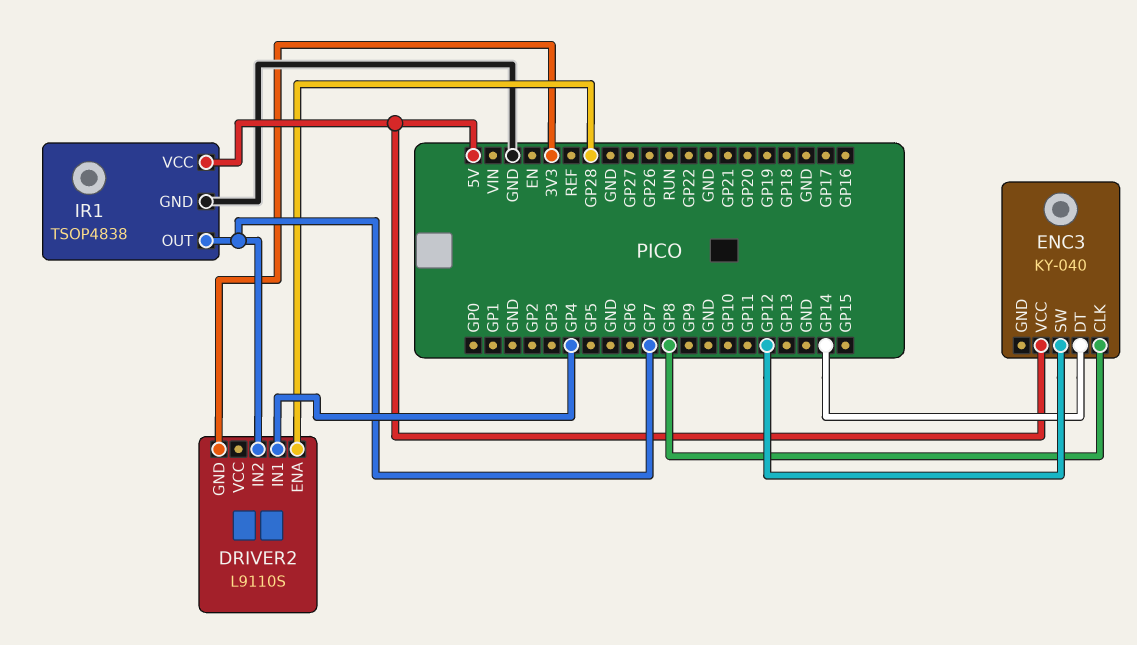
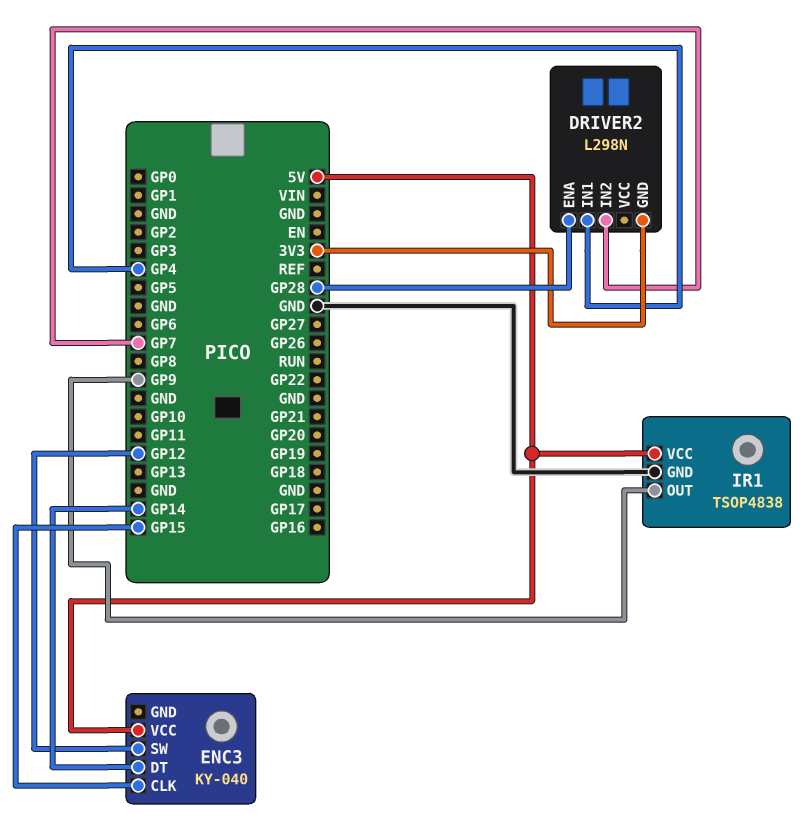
DRIVER2: L9110S -> L298N
ENC3 pin CLK: GP8 -> GP15
IR1 pin OUT: GP7 -> GP9

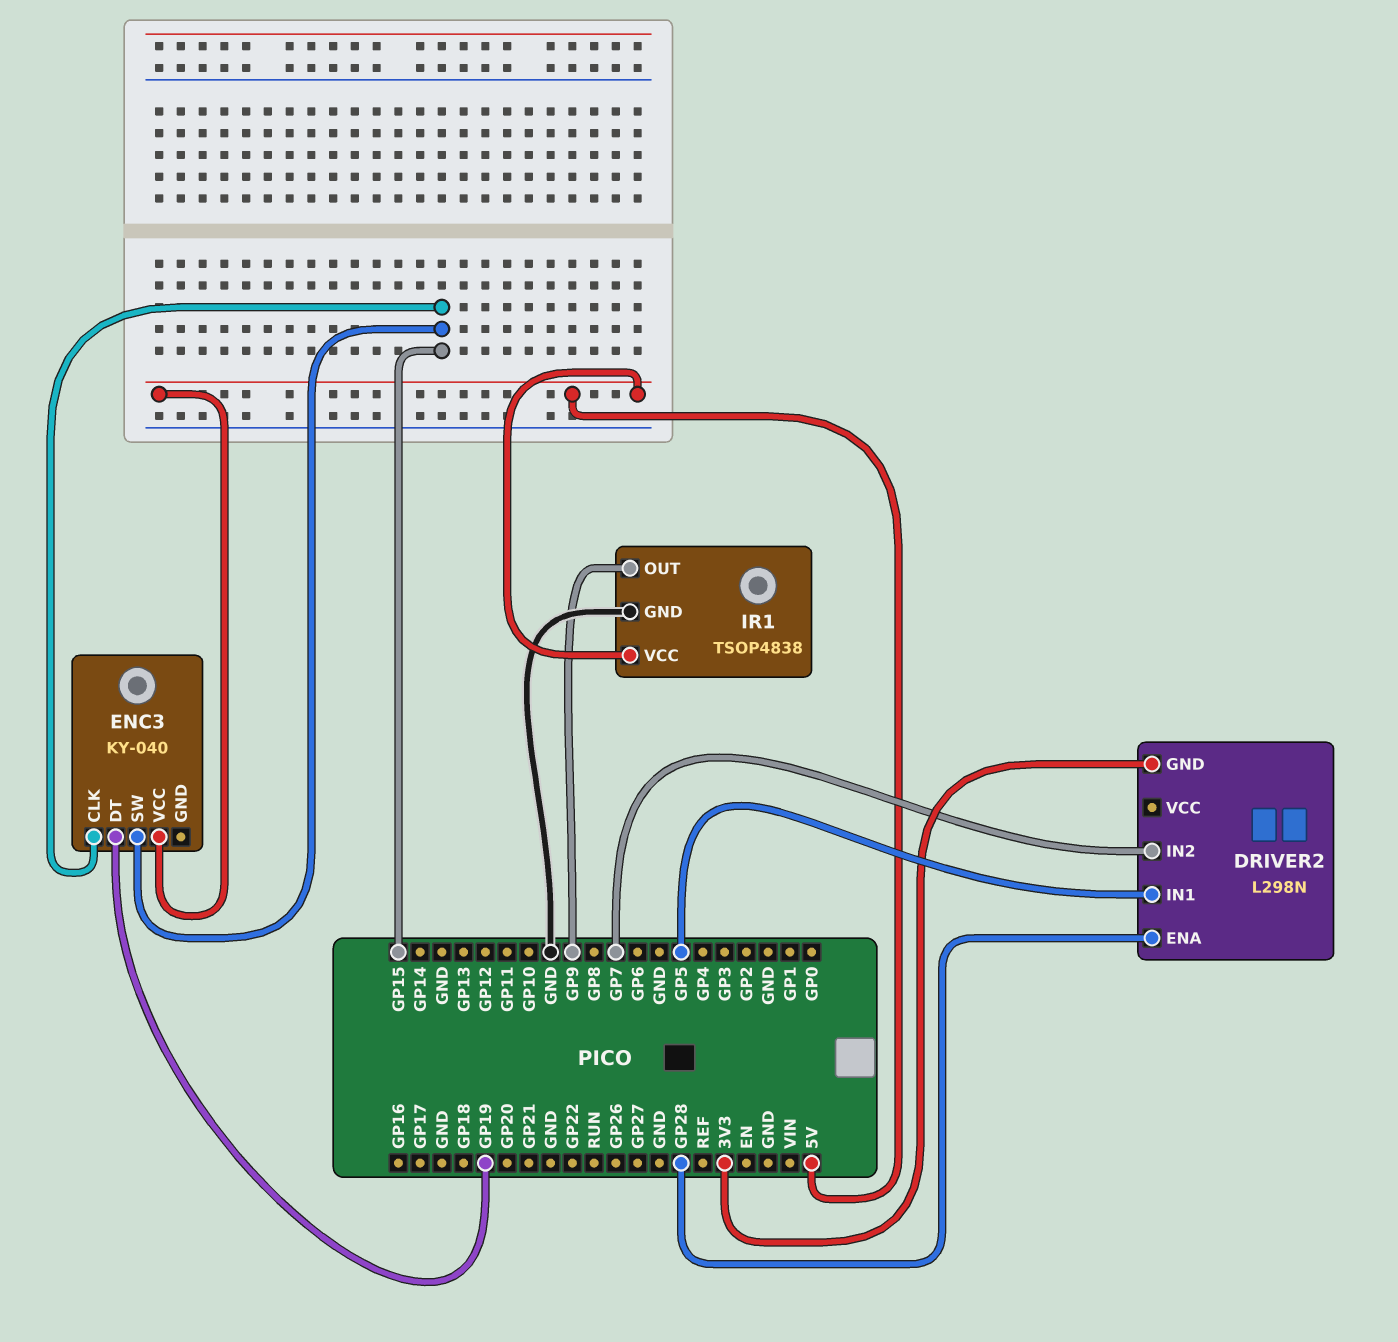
DRIVER2 pin IN1: GP4 -> GP5
ENC3 pin DT: GP14 -> GP19
ENC3 pin SW: GP12 -> GP15

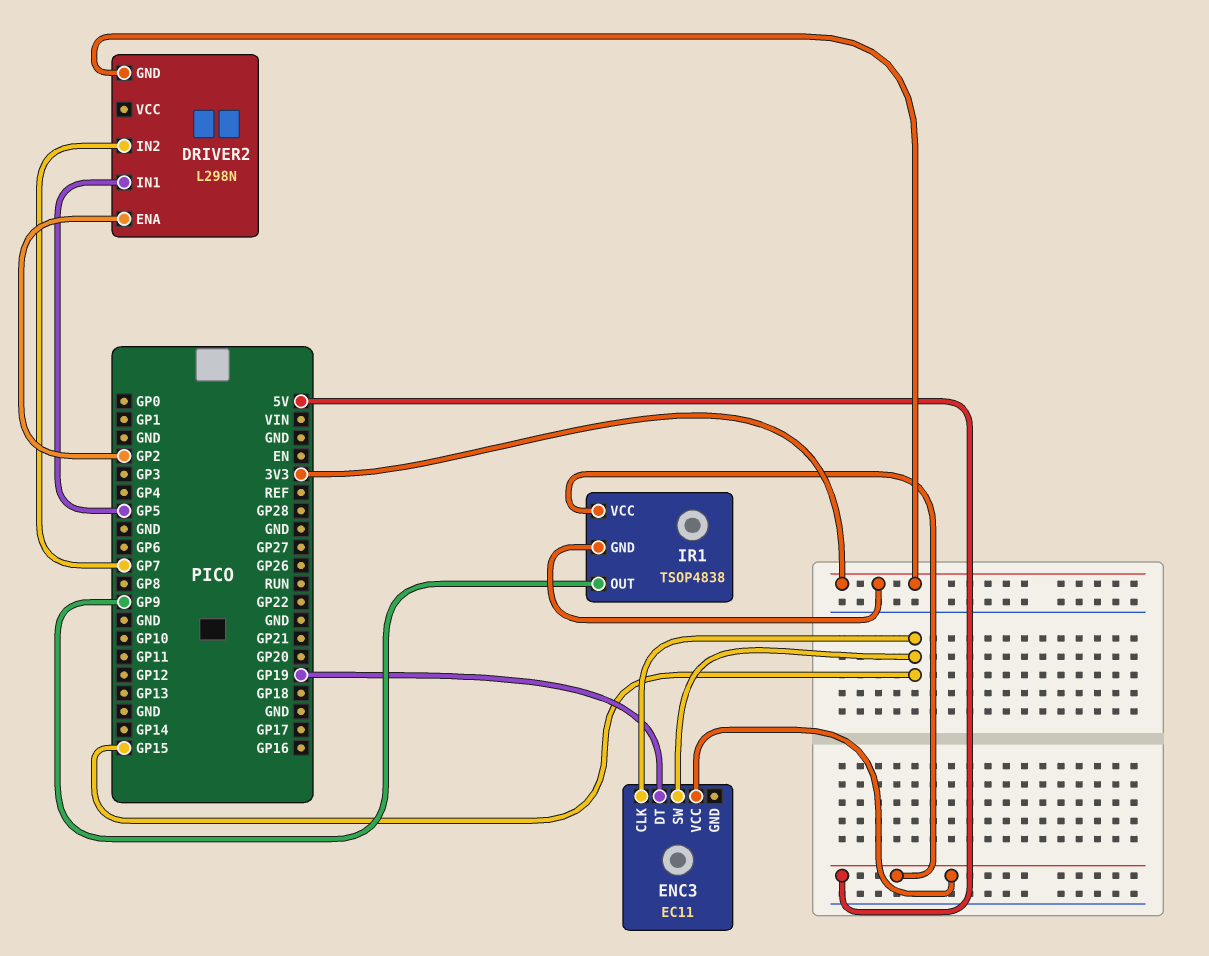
DRIVER2 pin ENA: GP28 -> GP2
ENC3: KY-040 -> EC11
IR1 pin GND: GND -> 3V3

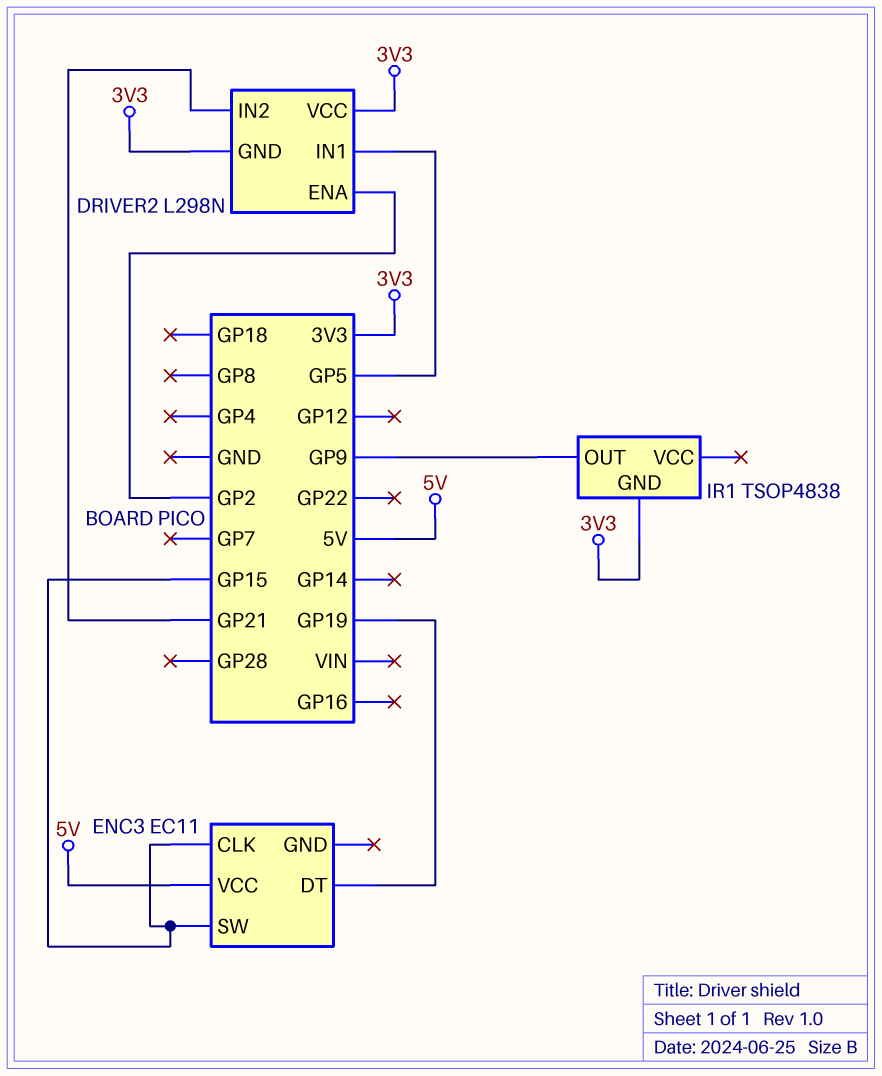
DRIVER2 pin IN2: GP7 -> GP21
DRIVER2 pin VCC: none -> 3V3
IR1 pin VCC: 5V -> none

